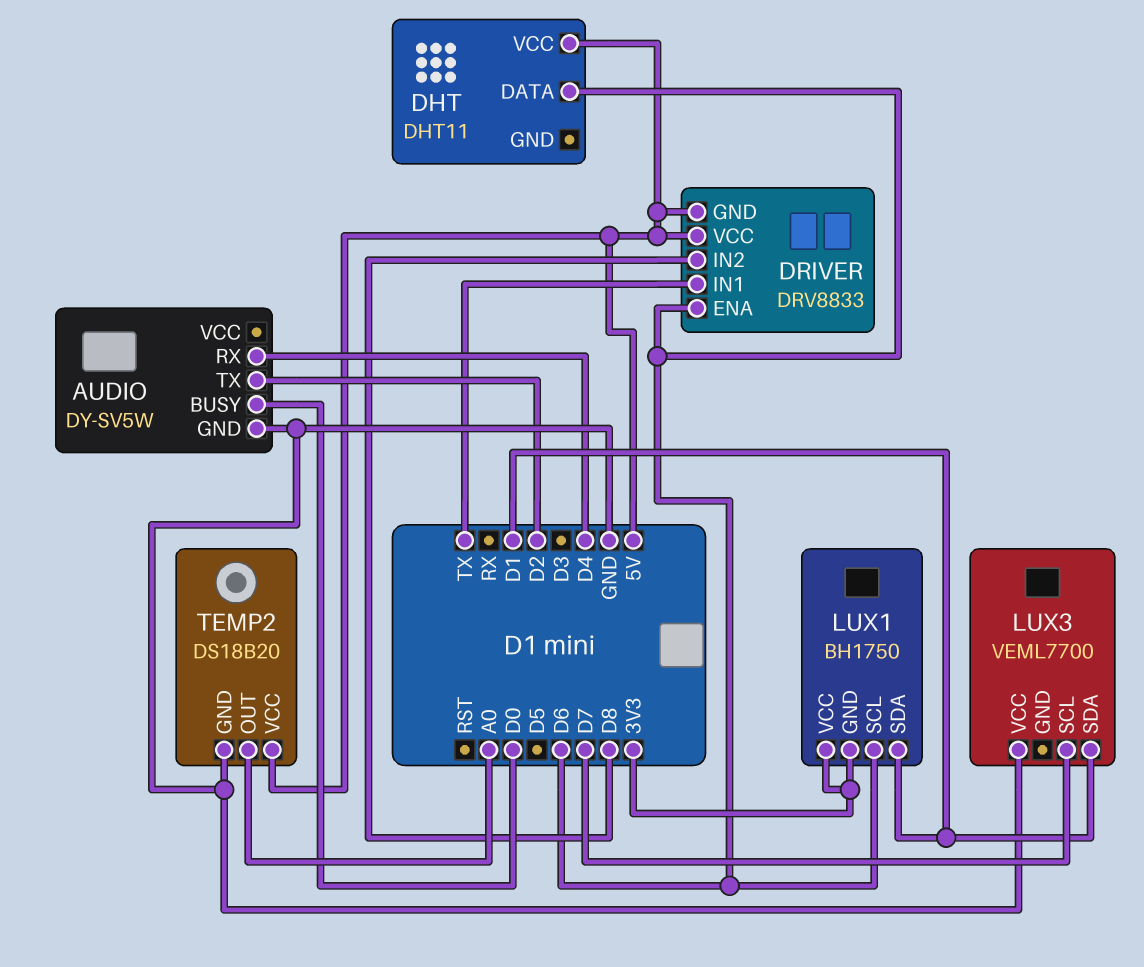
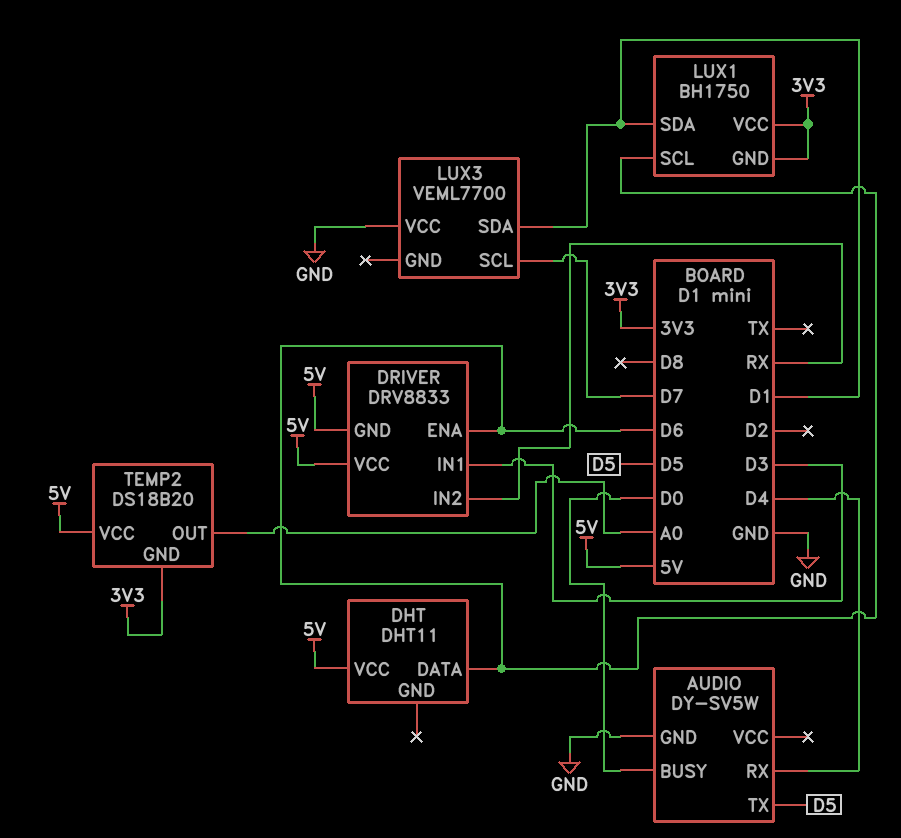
AUDIO pin TX: D2 -> D5
DRIVER pin IN1: TX -> D3
DRIVER pin IN2: D8 -> RX
TEMP2 pin GND: GND -> 3V3

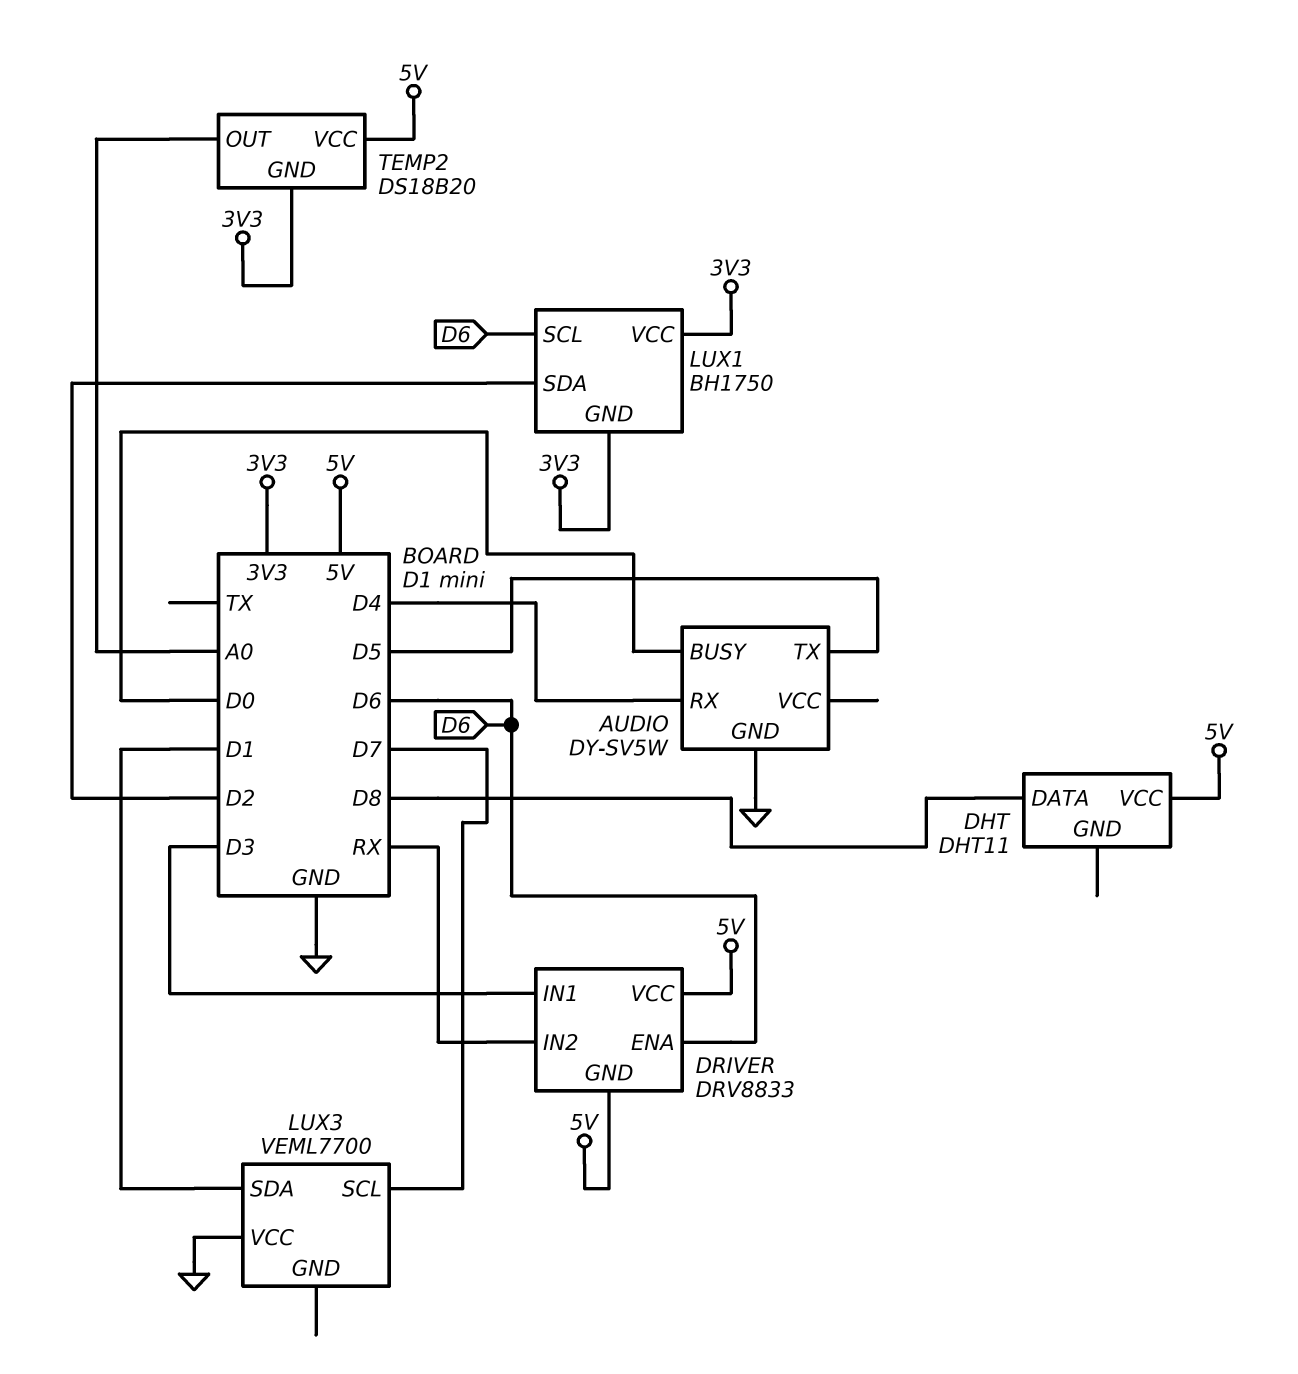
DHT pin DATA: D6 -> D8
LUX1 pin SDA: D1 -> D2

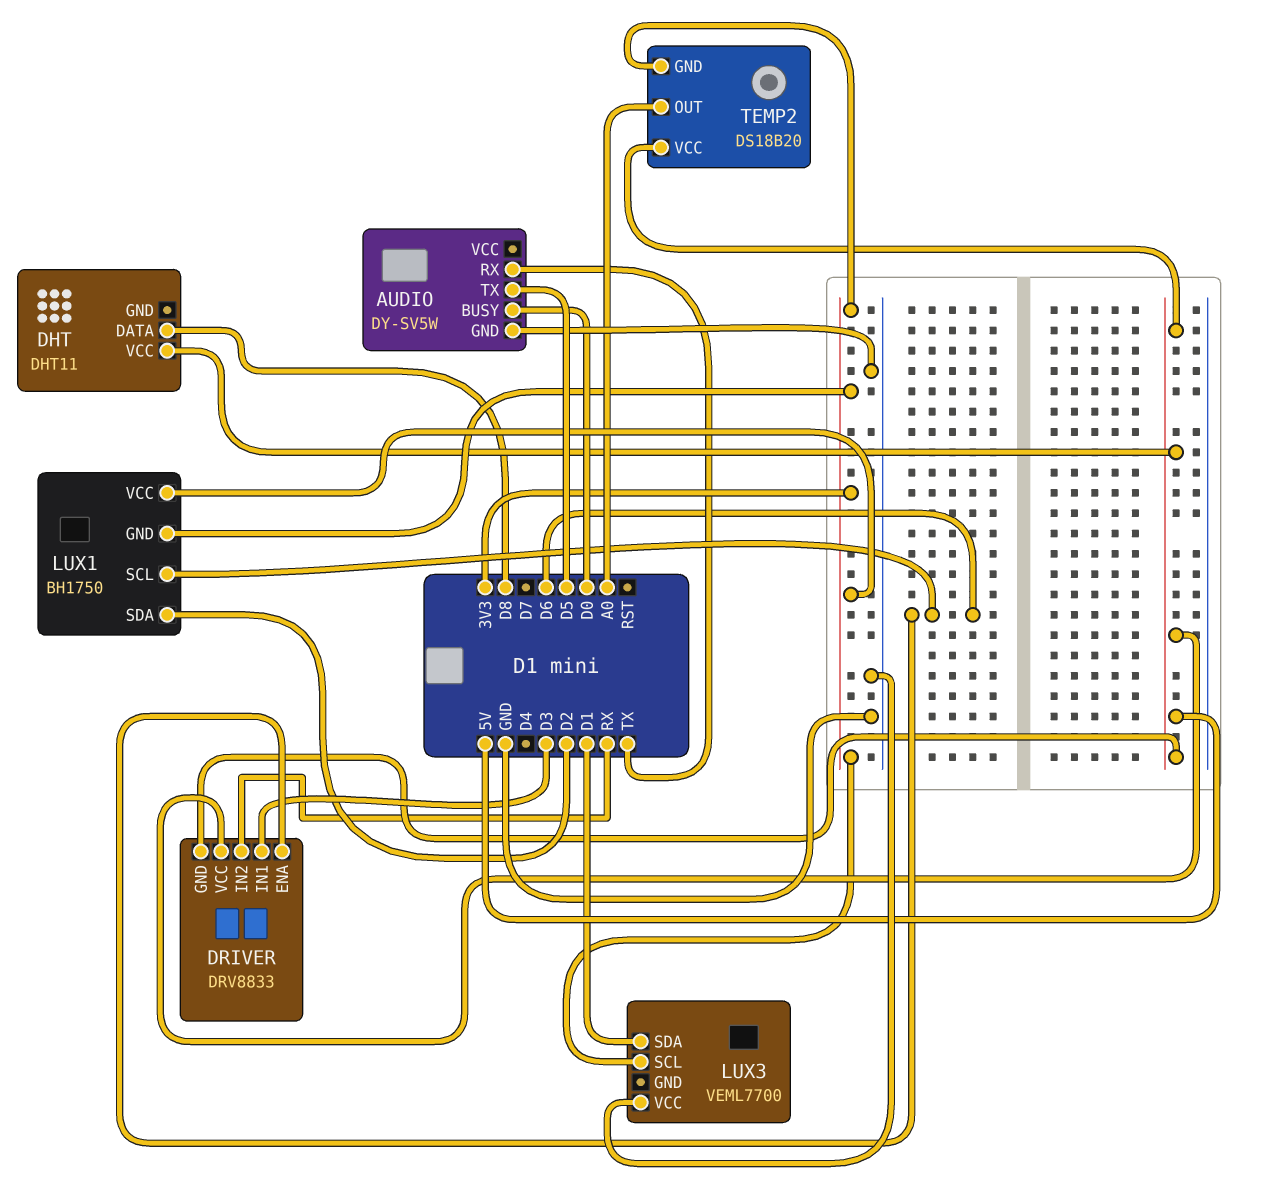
AUDIO pin RX: D4 -> TX
LUX3 pin SCL: D7 -> 3V3

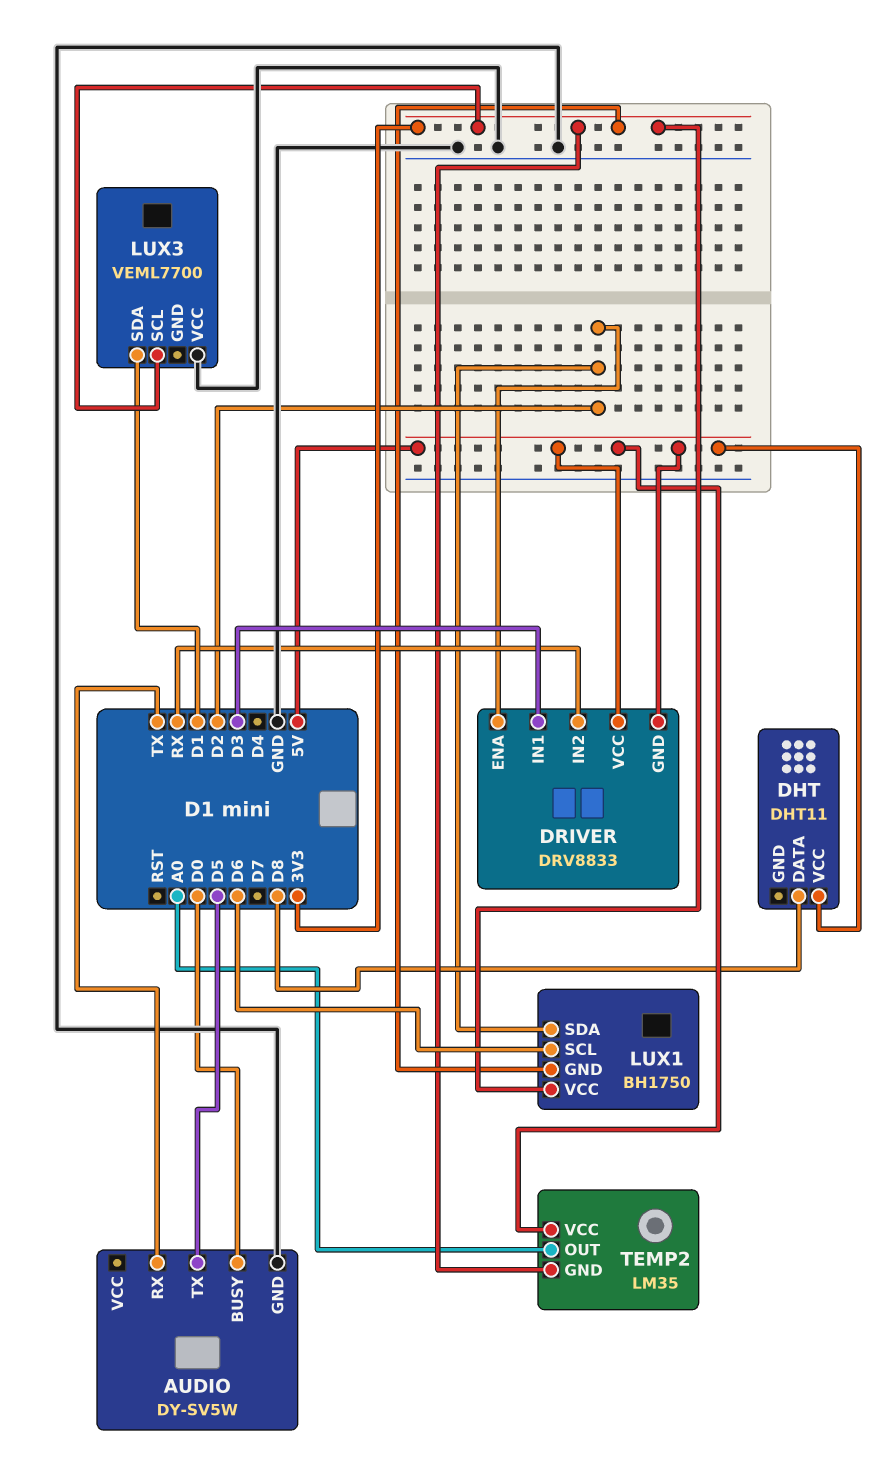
DRIVER pin ENA: D6 -> D2
TEMP2: DS18B20 -> LM35

